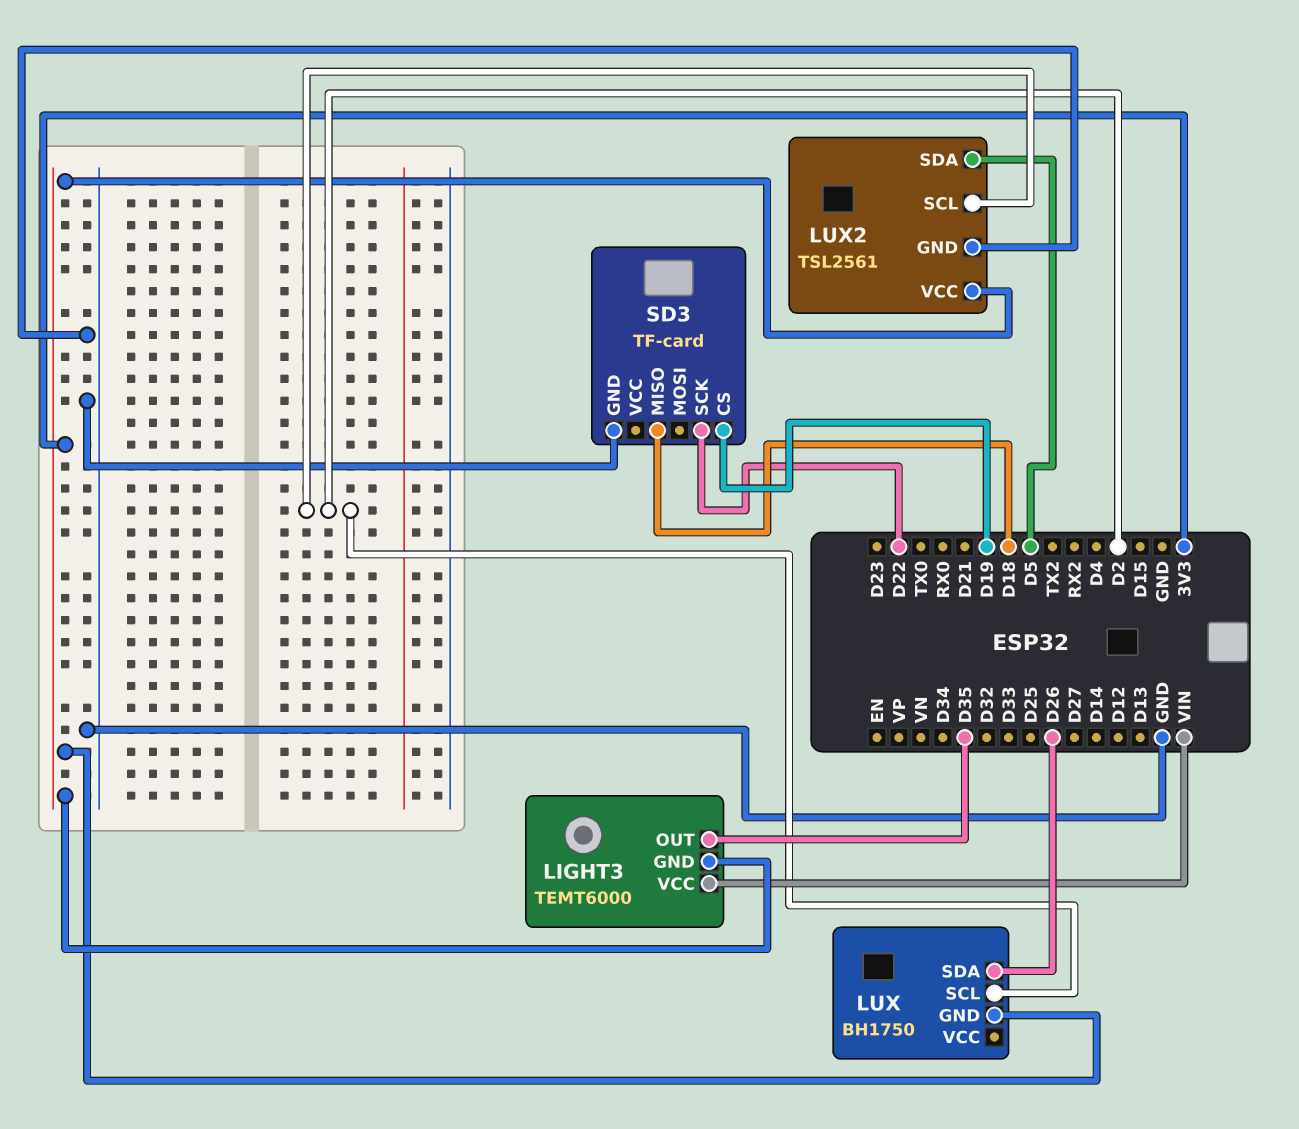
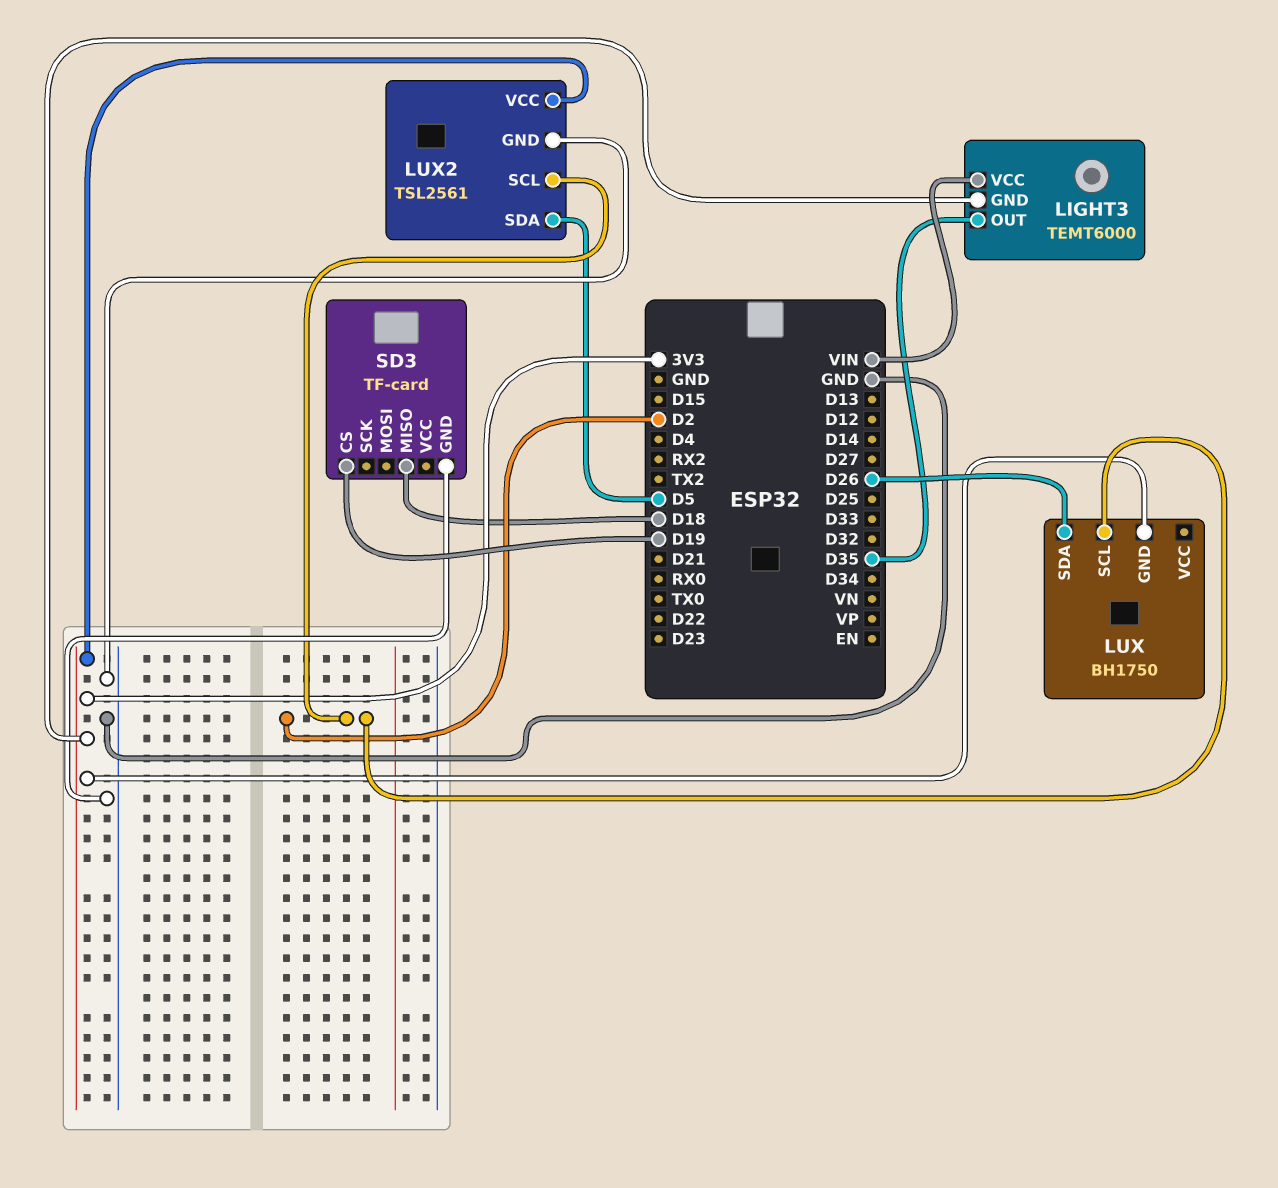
SD3 pin SCK: D22 -> none

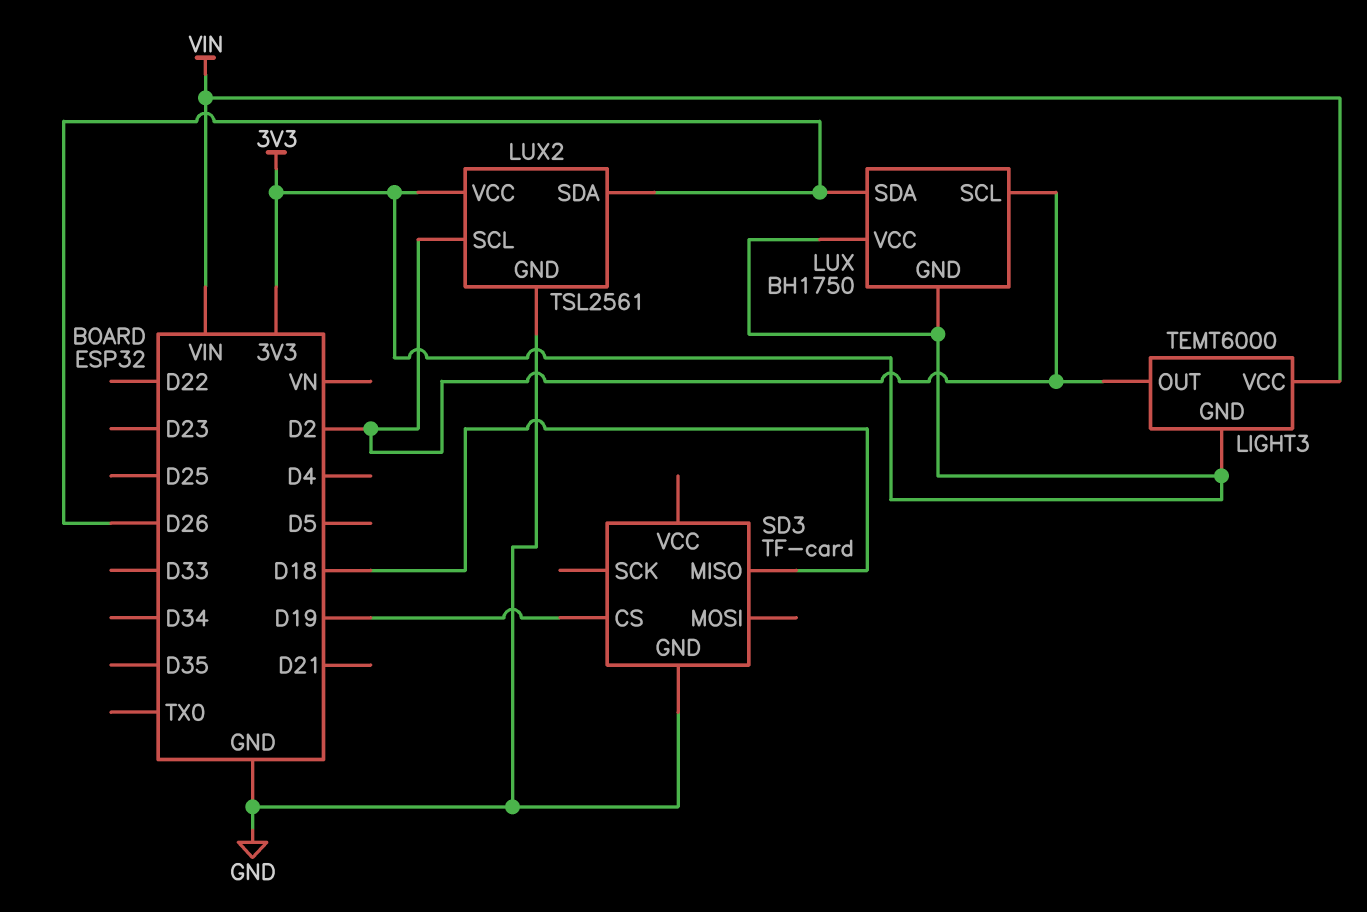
LIGHT3 pin OUT: D35 -> D2
LUX pin VCC: none -> 3V3
LUX2 pin SDA: D5 -> D26

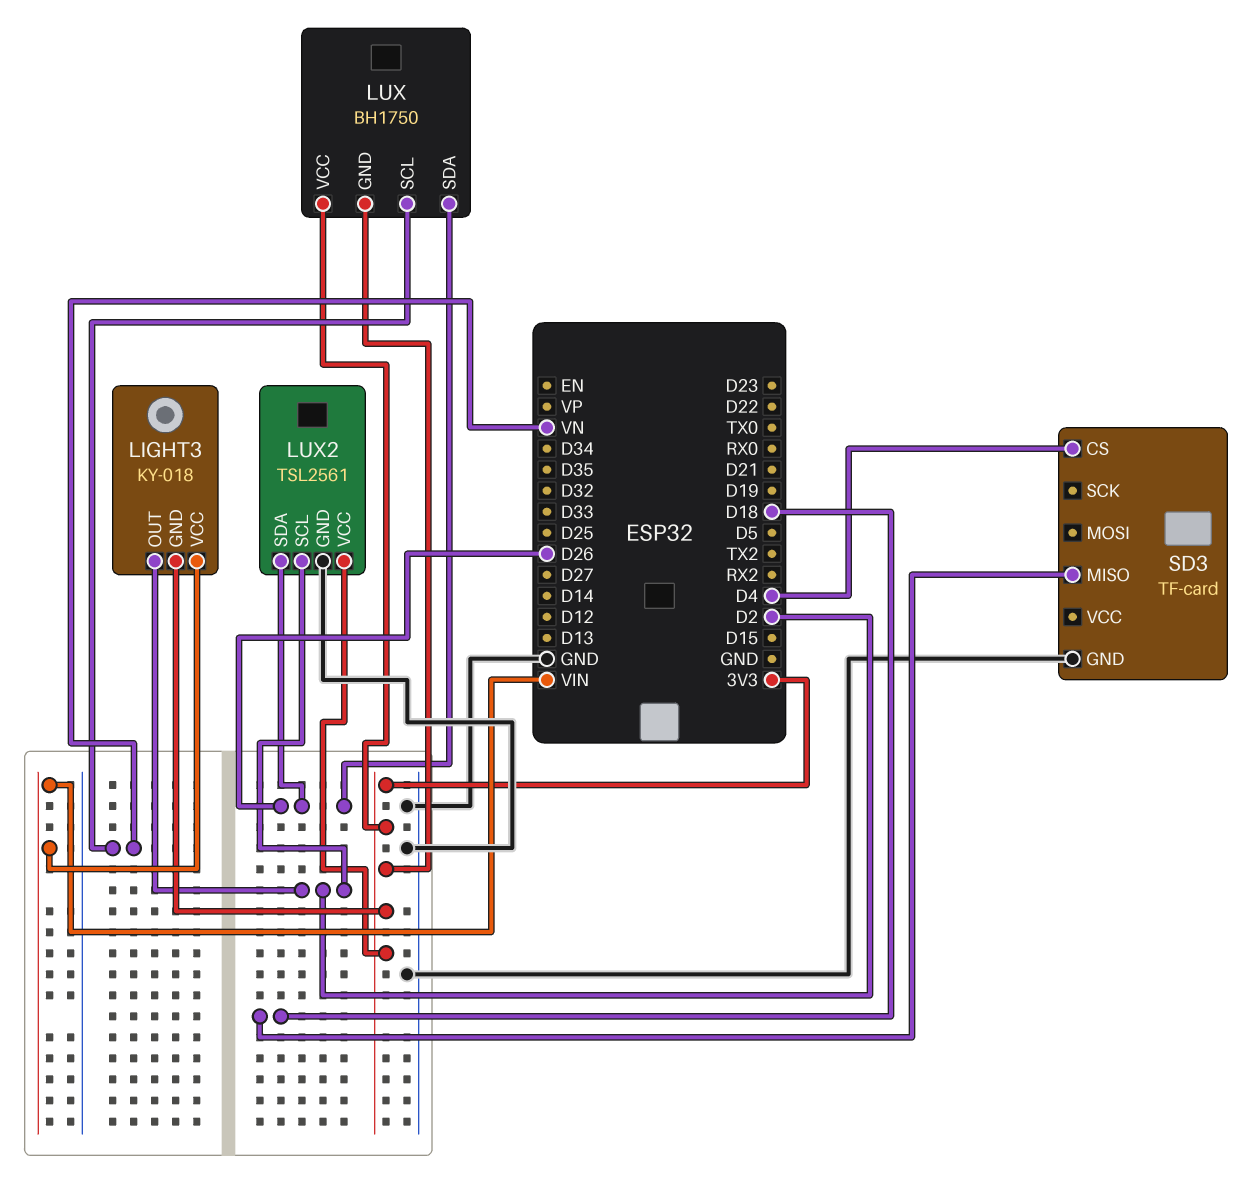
LIGHT3: TEMT6000 -> KY-018
LUX pin SCL: D2 -> VN
SD3 pin CS: D19 -> D4

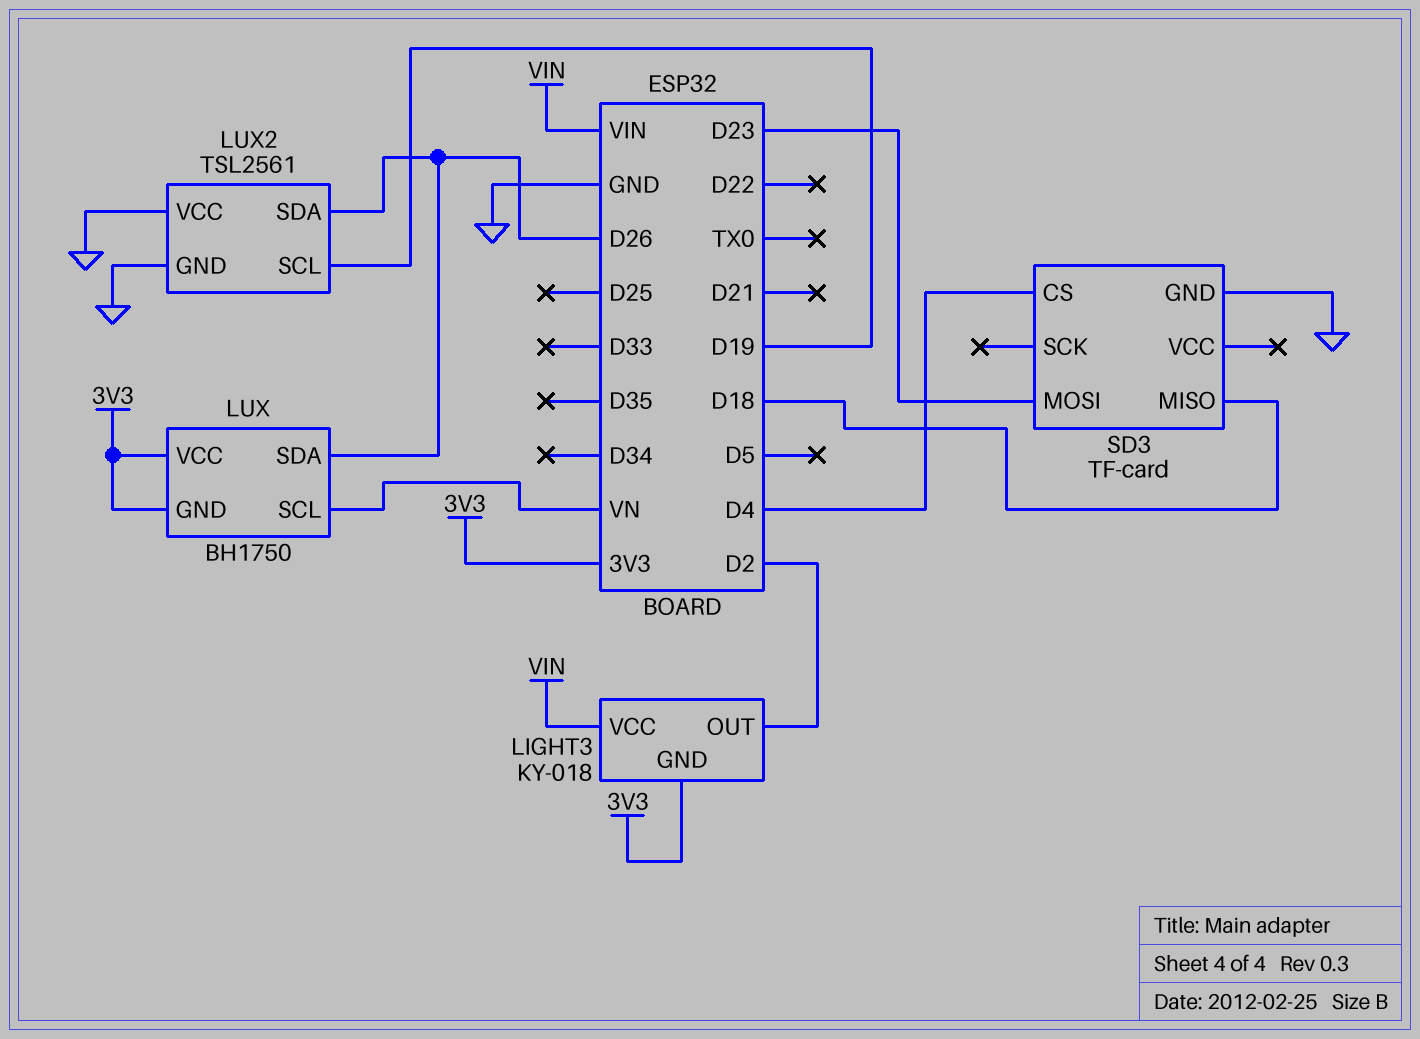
LUX2 pin SCL: D2 -> D19
LUX2 pin VCC: 3V3 -> GND
SD3 pin MOSI: none -> D23

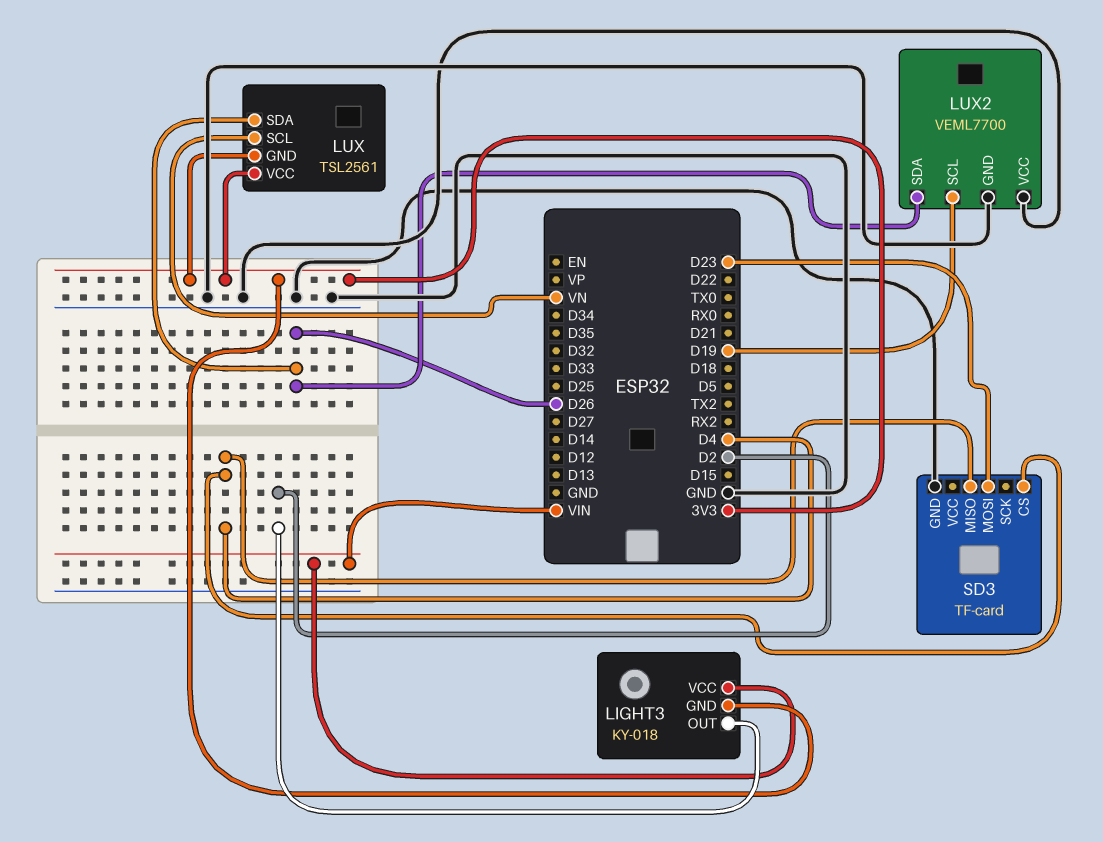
LUX: BH1750 -> TSL2561
LUX2: TSL2561 -> VEML7700
SD3 pin MISO: D18 -> D4

